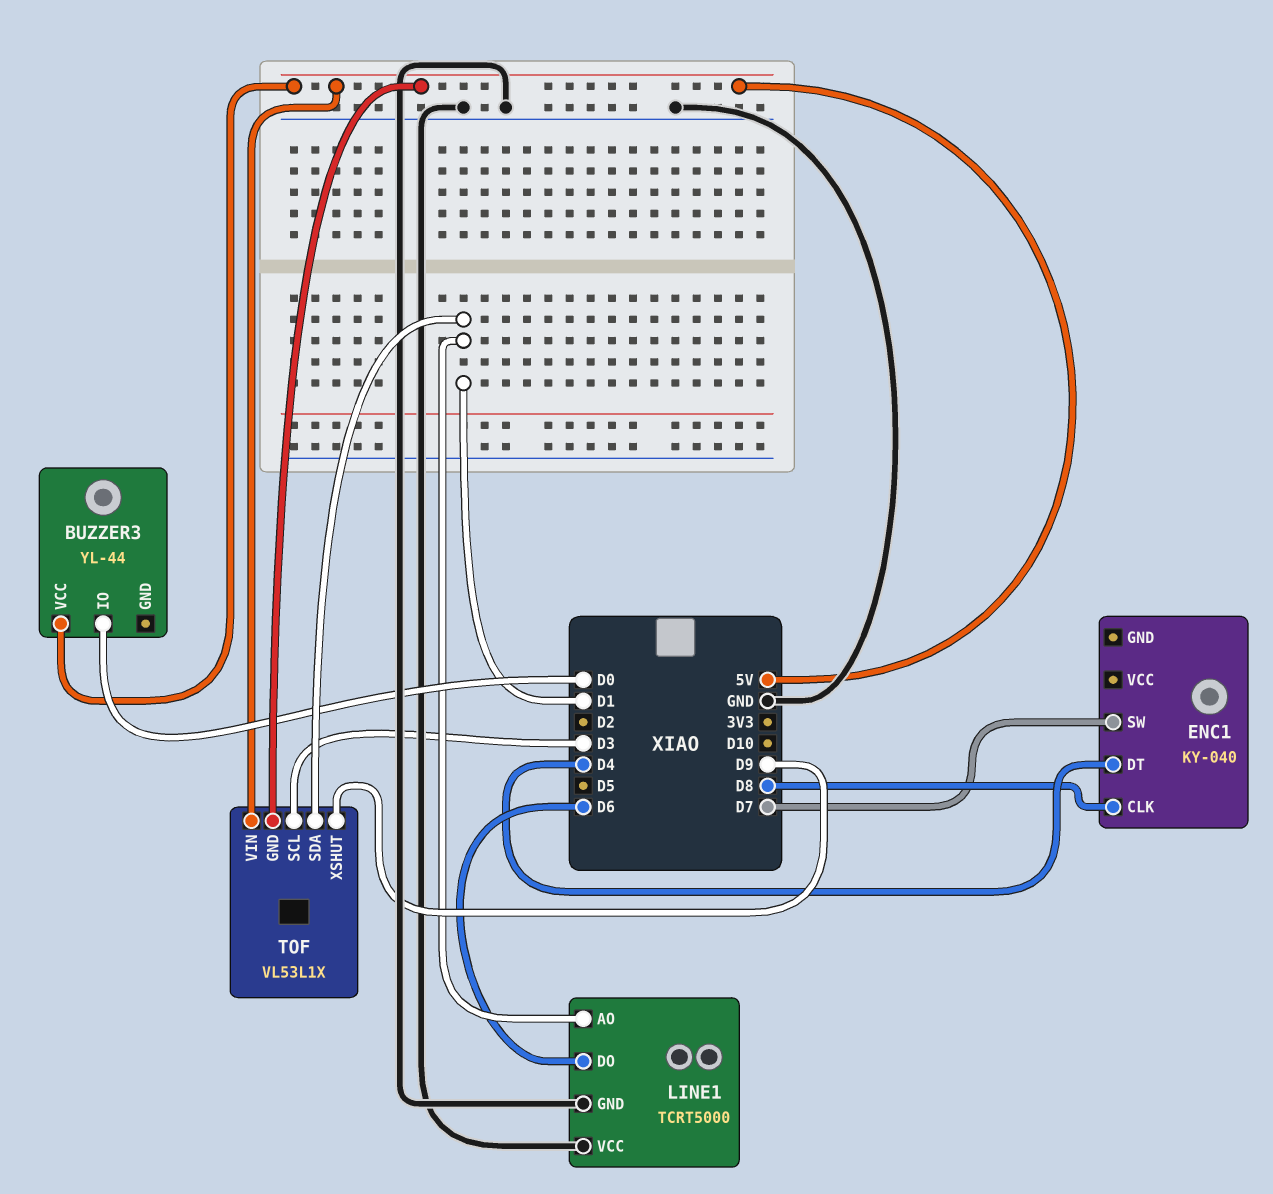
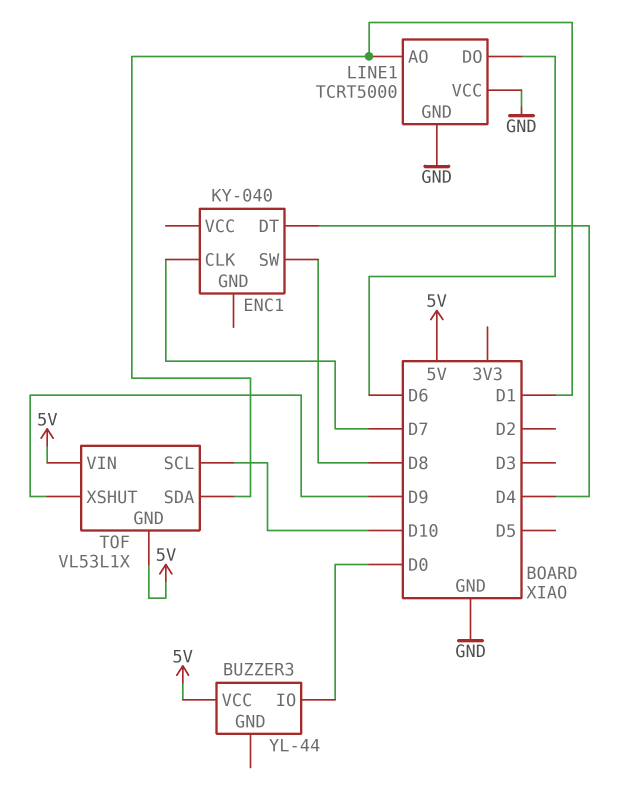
ENC1 pin CLK: D8 -> D7
ENC1 pin SW: D7 -> D8
TOF pin SCL: D3 -> D10

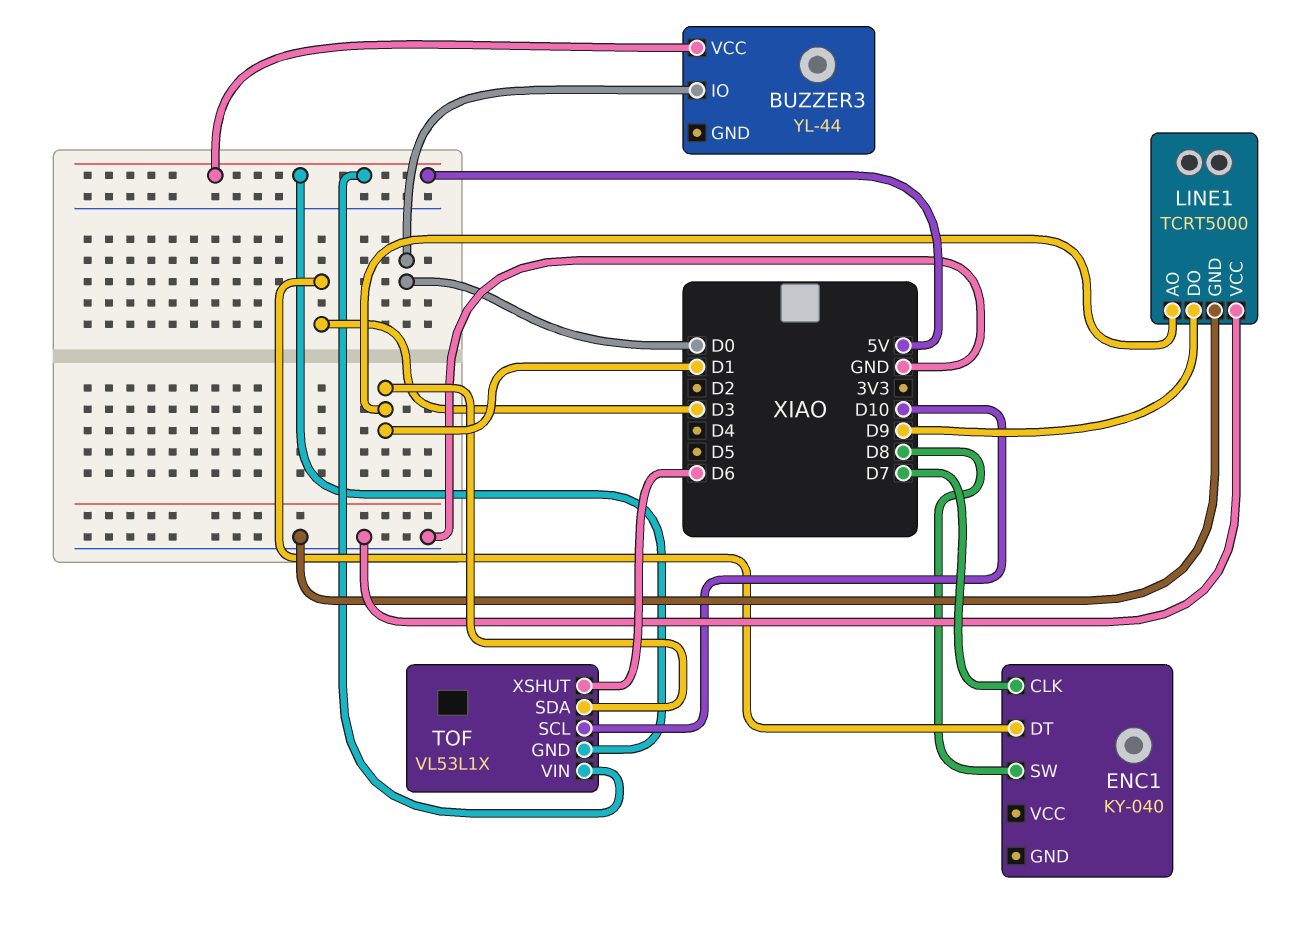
ENC1 pin DT: D4 -> D3
LINE1 pin DO: D6 -> D9
TOF pin XSHUT: D9 -> D6

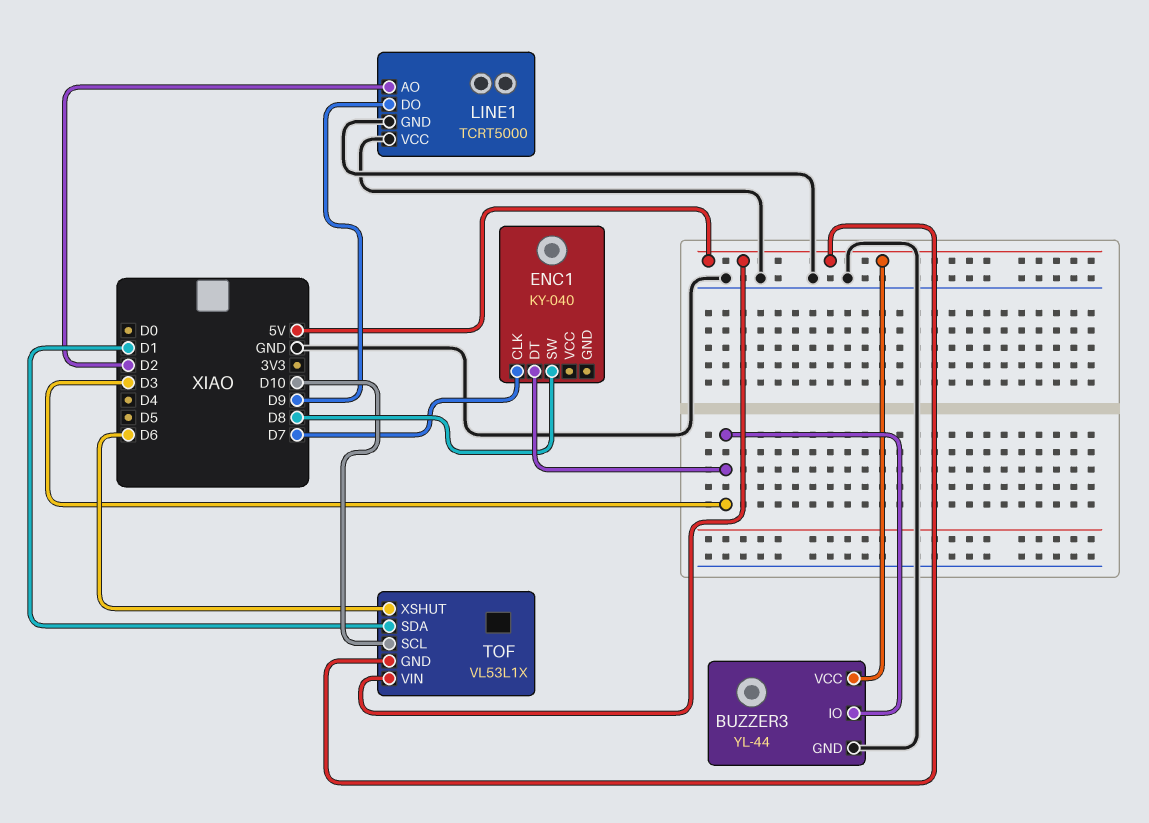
BUZZER3 pin GND: none -> GND
BUZZER3 pin IO: D0 -> D3
LINE1 pin AO: D1 -> D2

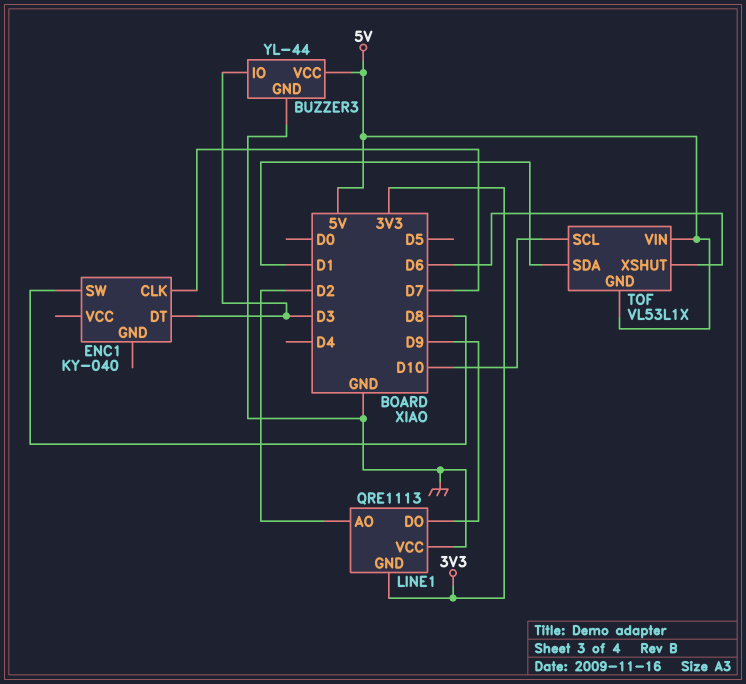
LINE1: TCRT5000 -> QRE1113
LINE1 pin GND: GND -> 3V3

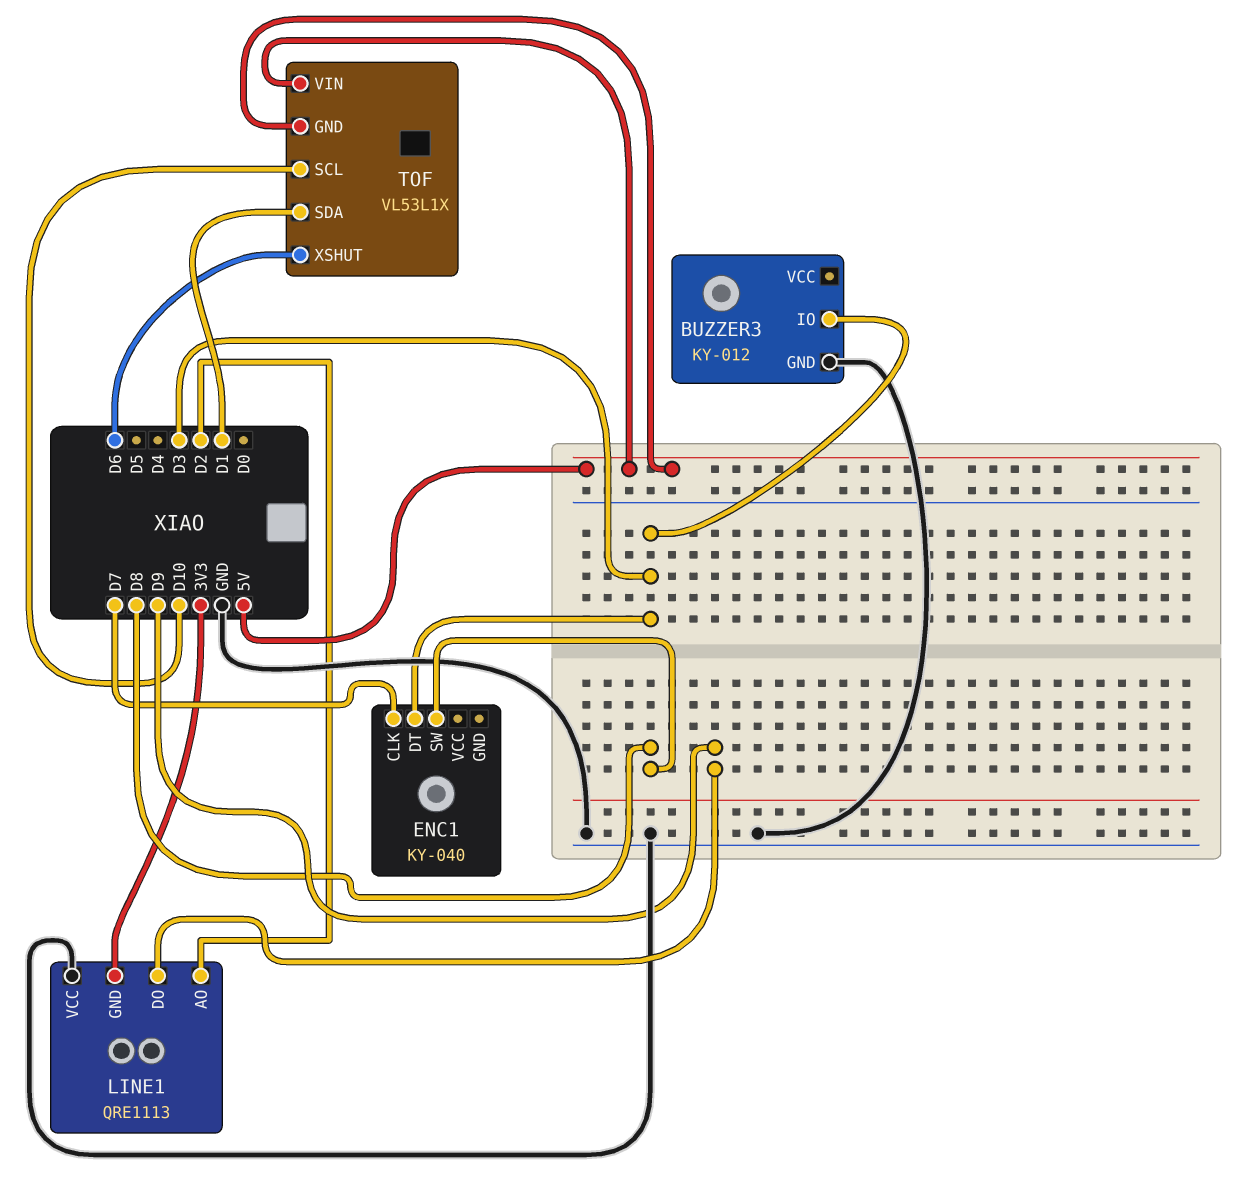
BUZZER3: YL-44 -> KY-012
BUZZER3 pin VCC: 5V -> none

